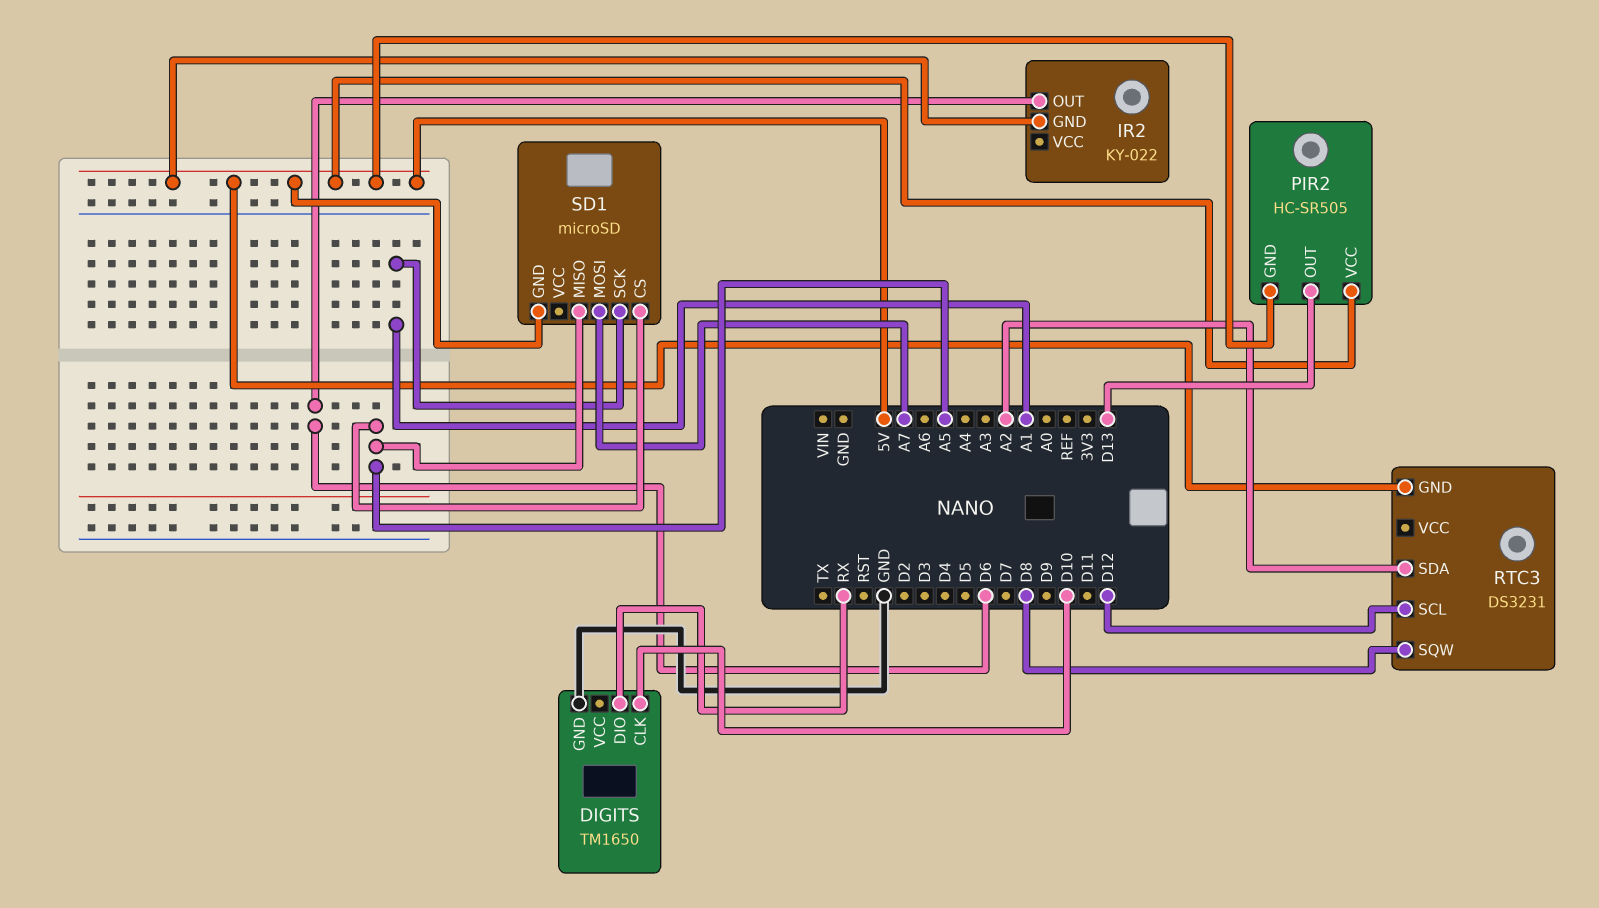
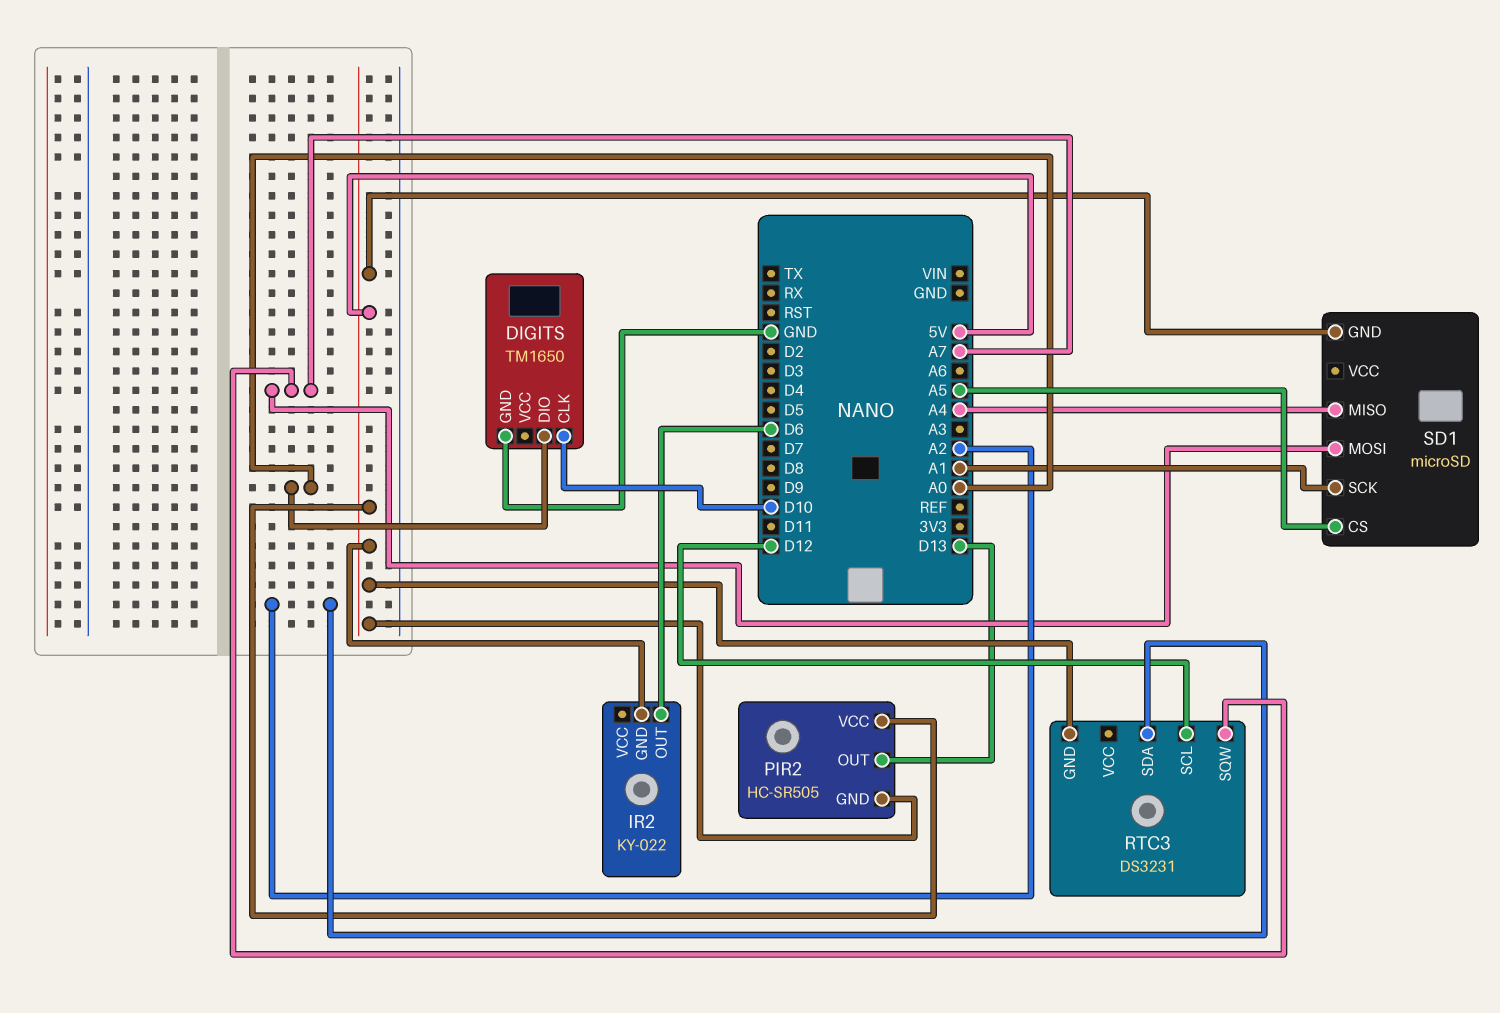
DIGITS pin DIO: RX -> A0
RTC3 pin SQW: D8 -> A7
SD1 pin MISO: A5 -> A4

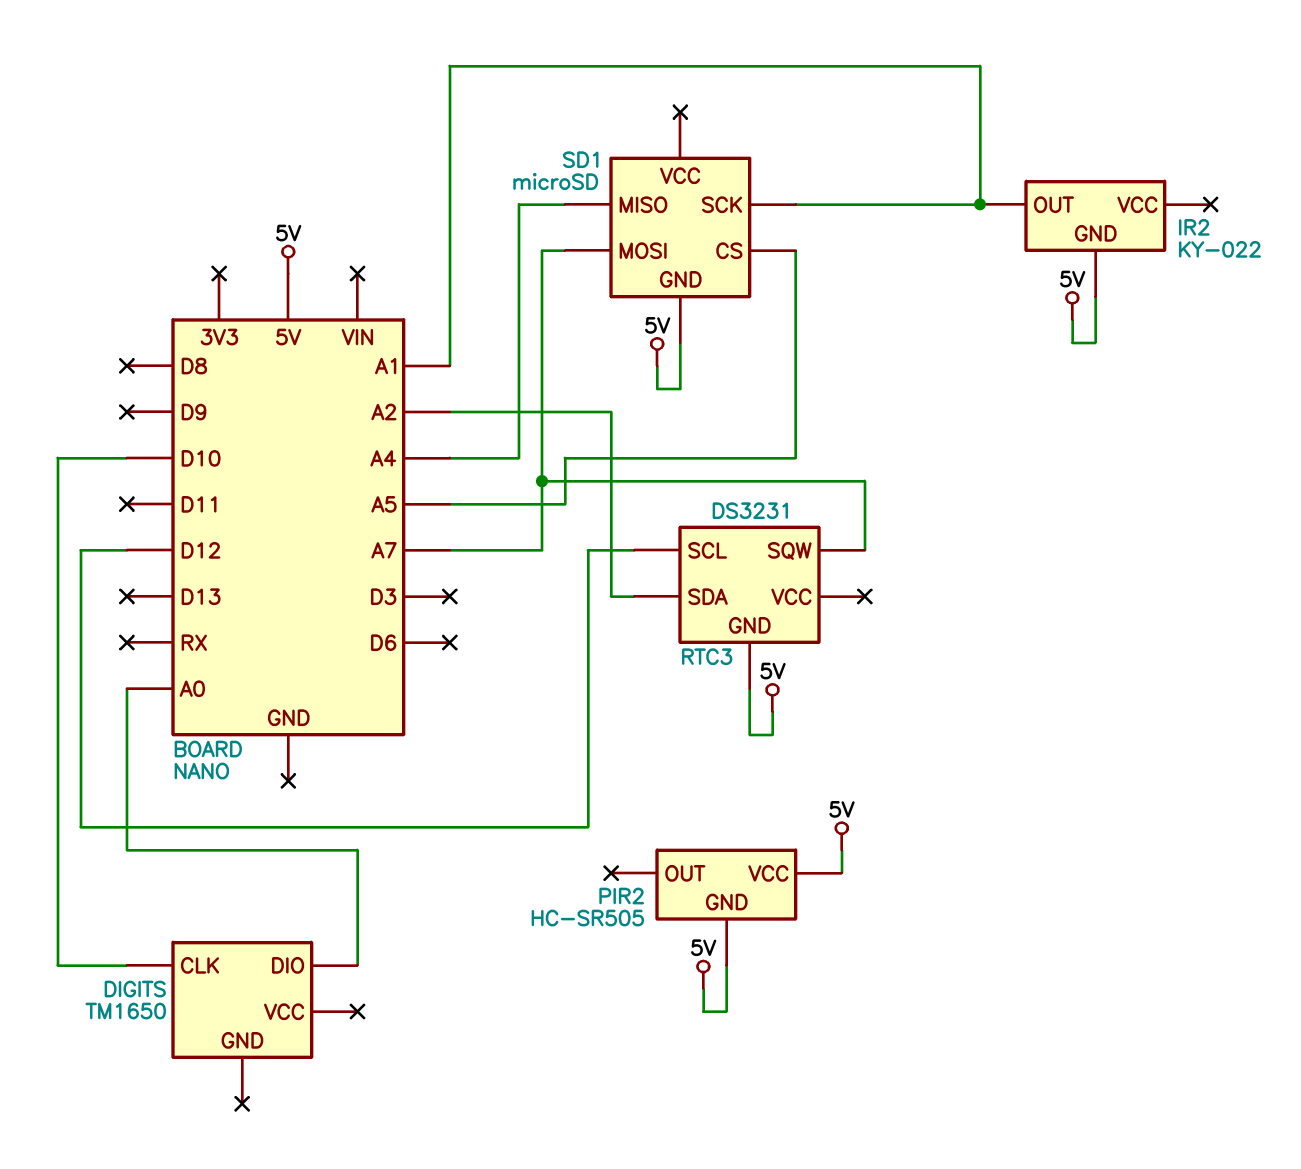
DIGITS pin GND: GND -> none
IR2 pin OUT: D6 -> A1
PIR2 pin OUT: D13 -> none

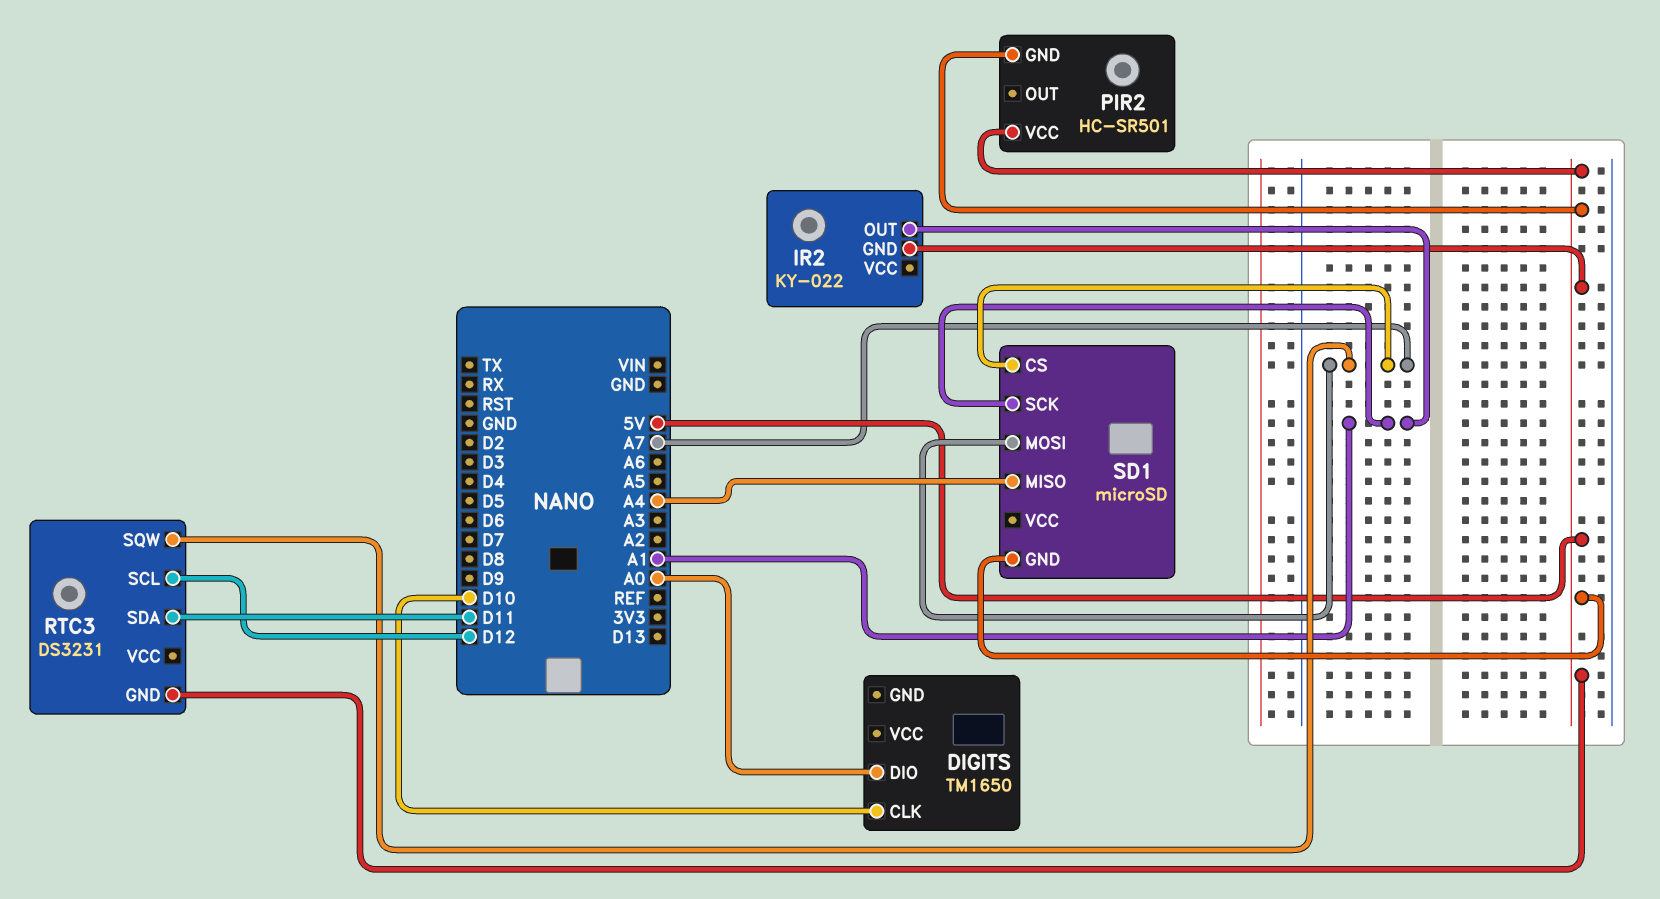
PIR2: HC-SR505 -> HC-SR501
RTC3 pin SDA: A2 -> D11
SD1 pin CS: A5 -> A7

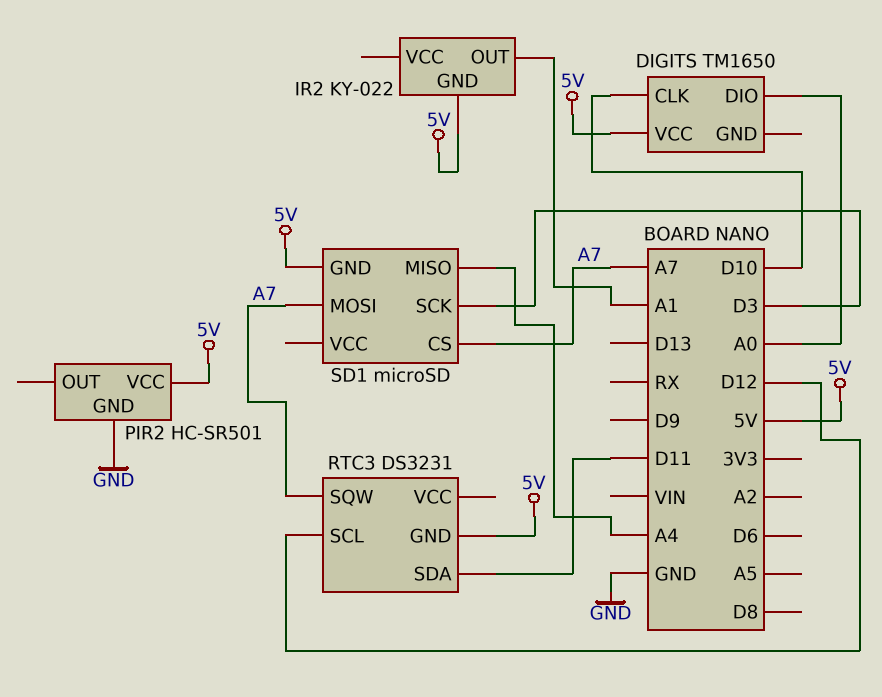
DIGITS pin VCC: none -> 5V
PIR2 pin GND: 5V -> GND
SD1 pin SCK: A1 -> D3

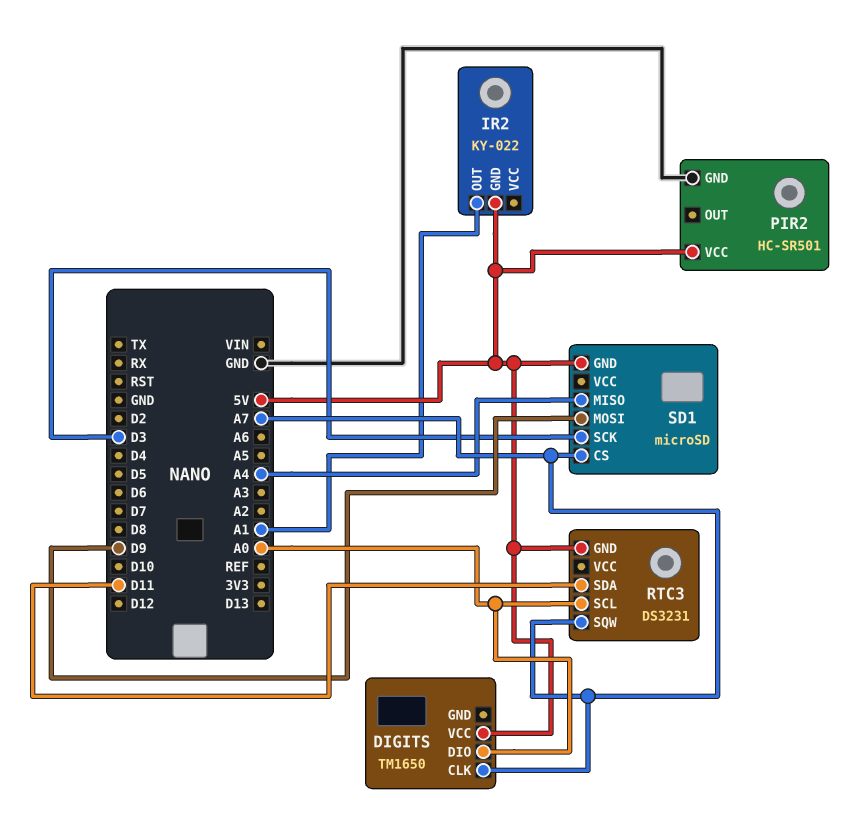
DIGITS pin CLK: D10 -> A7
RTC3 pin SCL: D12 -> A0
SD1 pin MOSI: A7 -> D9

